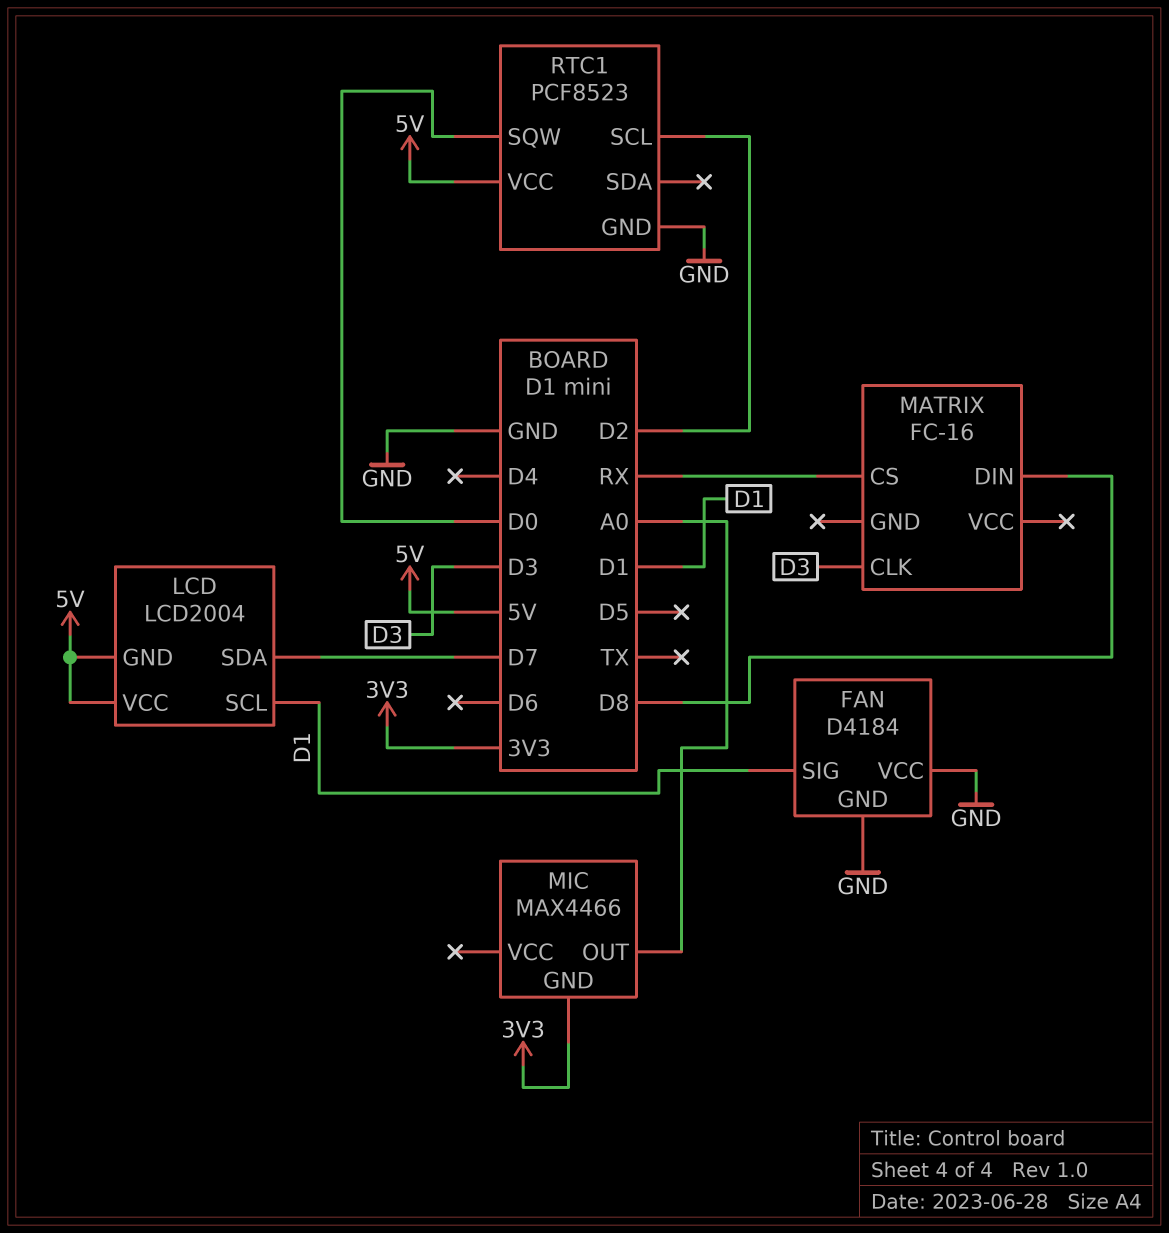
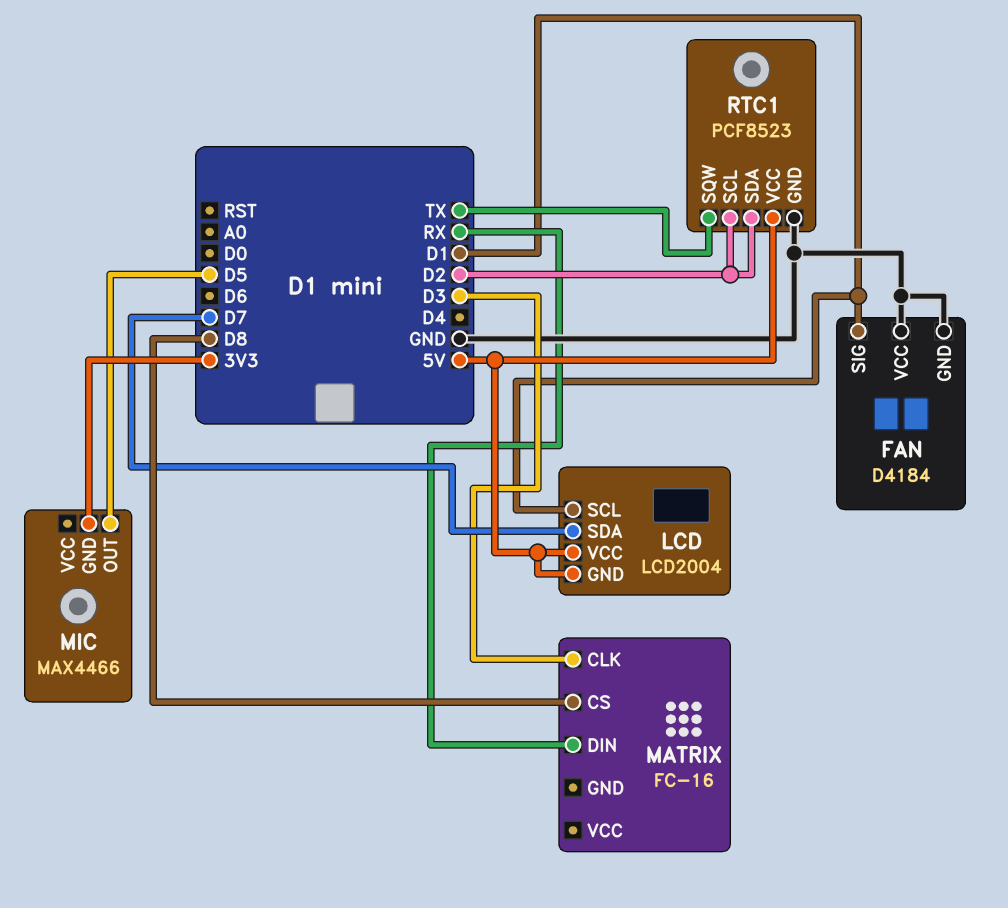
MATRIX pin CS: RX -> D8
MATRIX pin DIN: D8 -> RX
MIC pin OUT: A0 -> D5
RTC1 pin SDA: none -> D2
RTC1 pin SQW: D0 -> TX

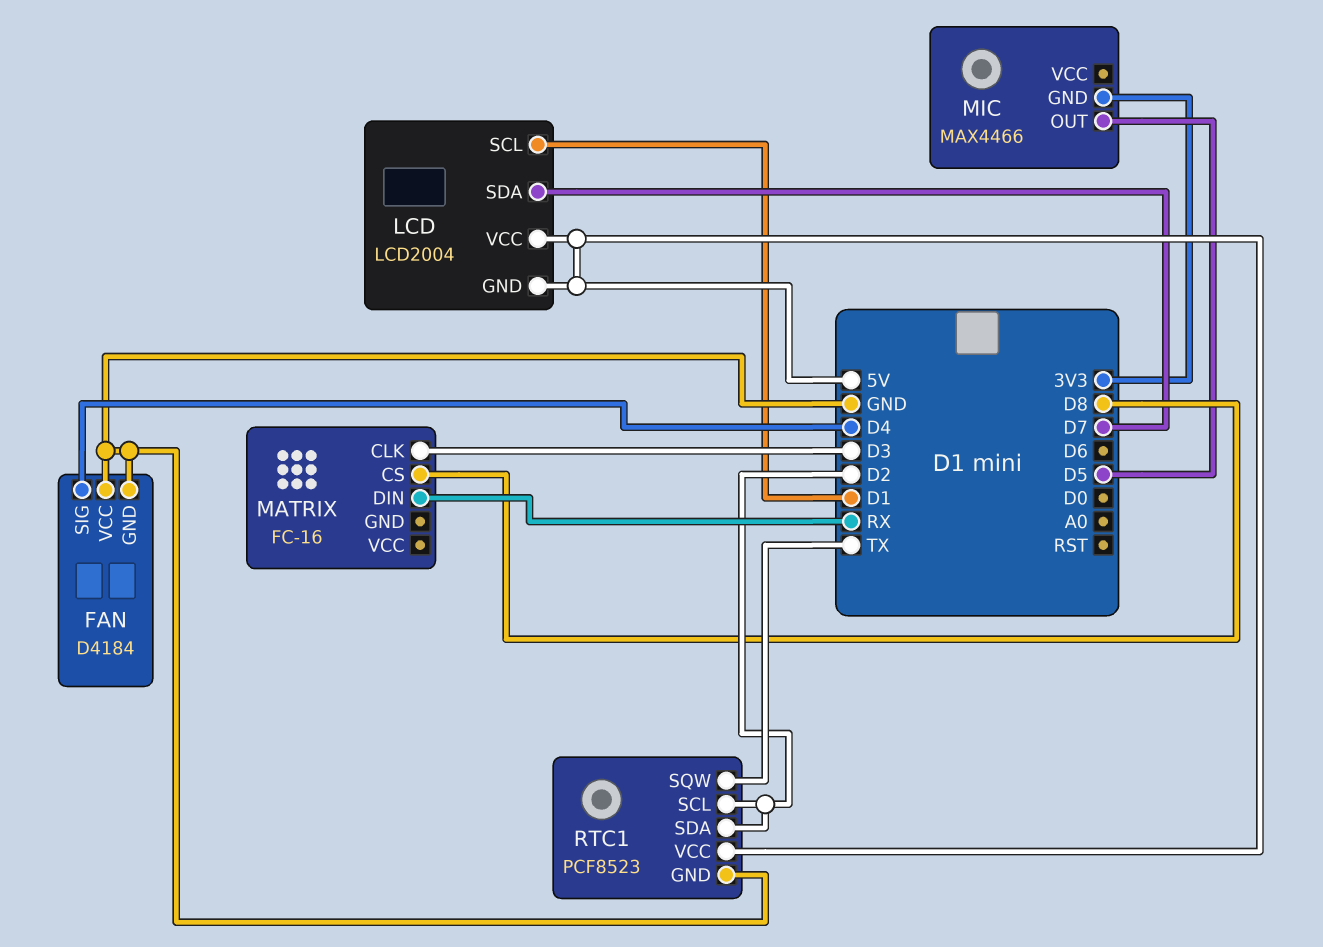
FAN pin SIG: D1 -> D4

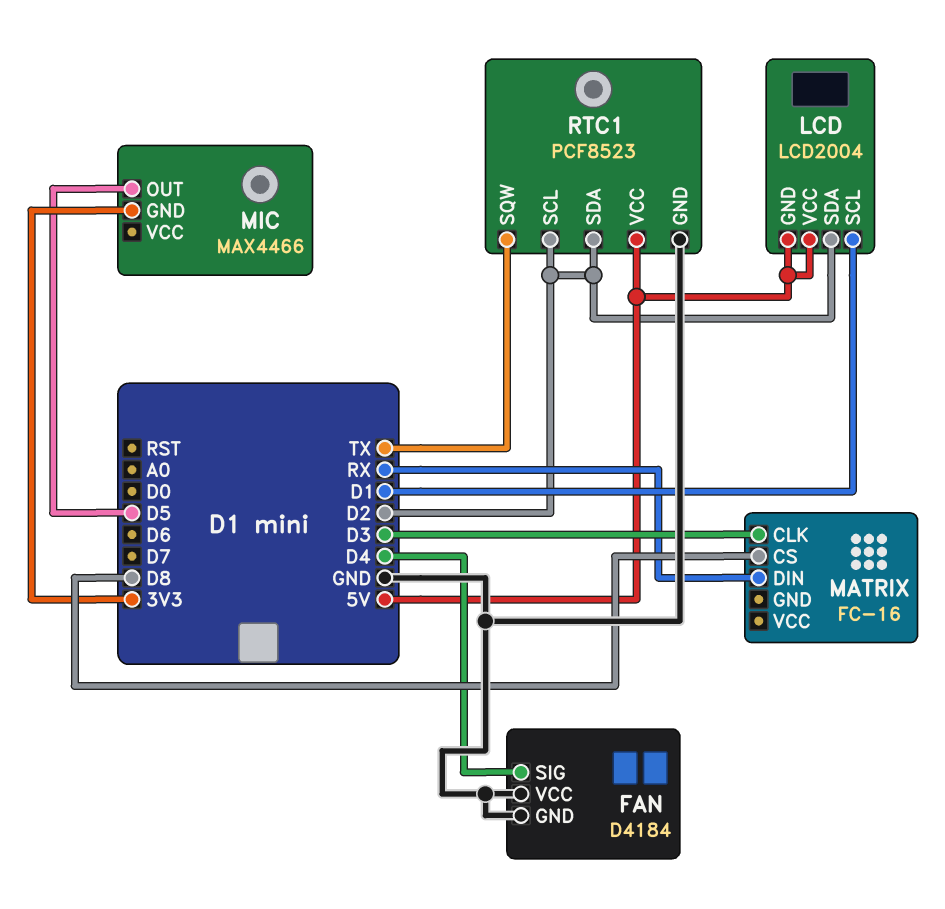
LCD pin SDA: D7 -> D2

